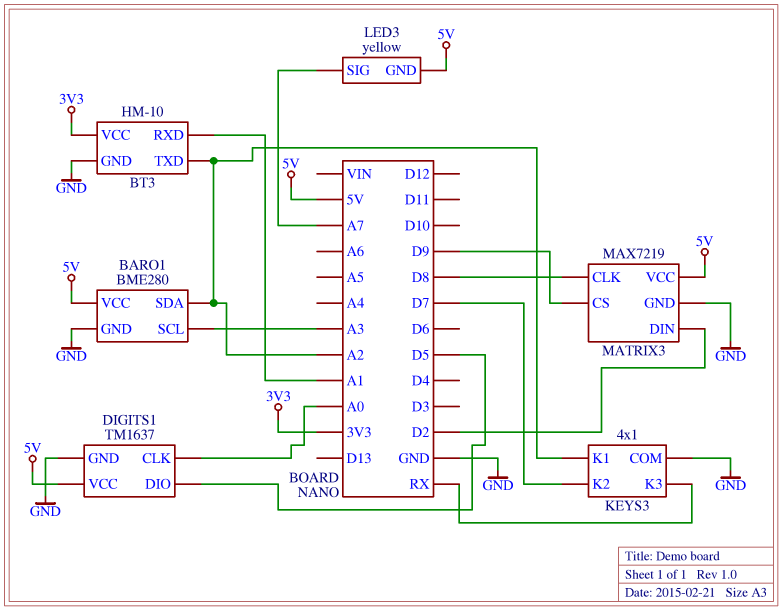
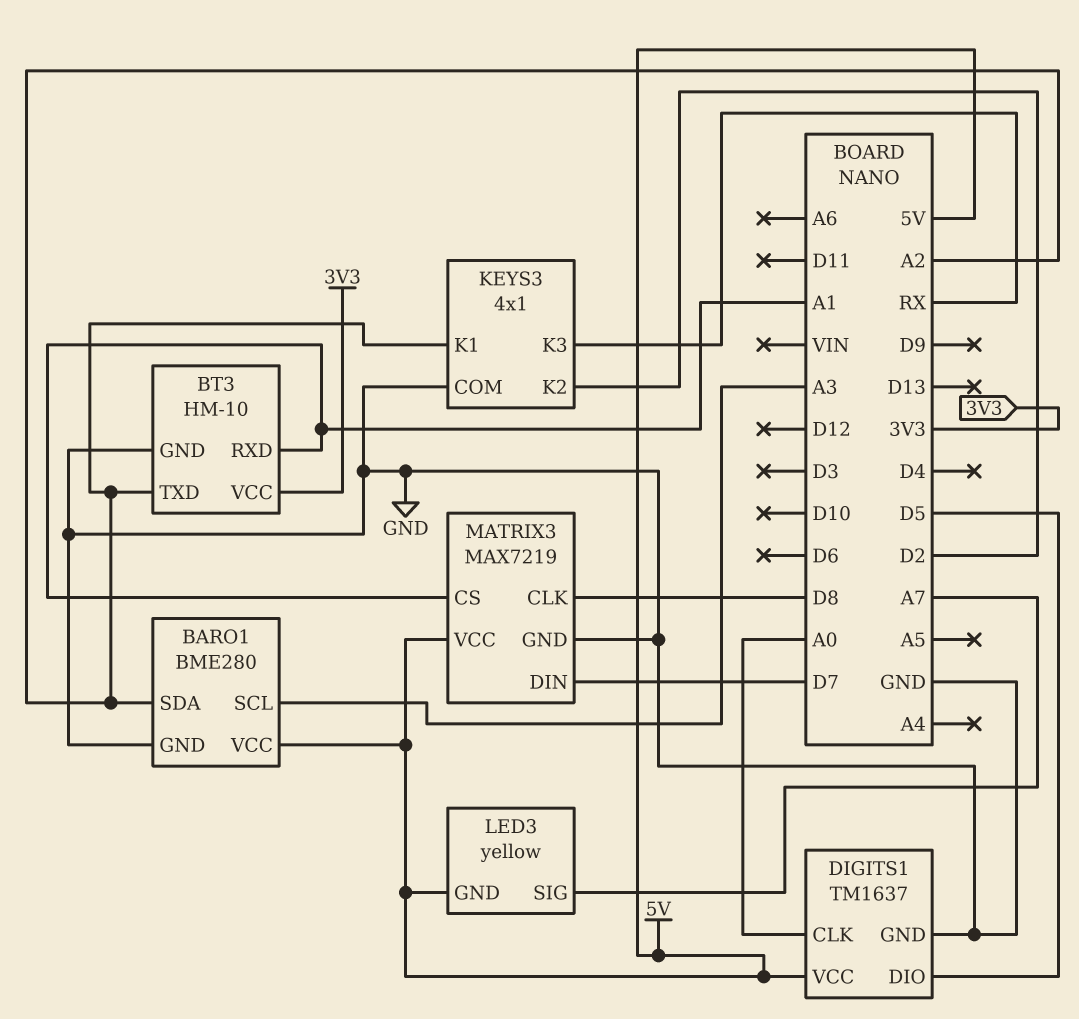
KEYS3 pin K2: D7 -> D2
MATRIX3 pin CS: D9 -> A1
MATRIX3 pin DIN: D2 -> D7

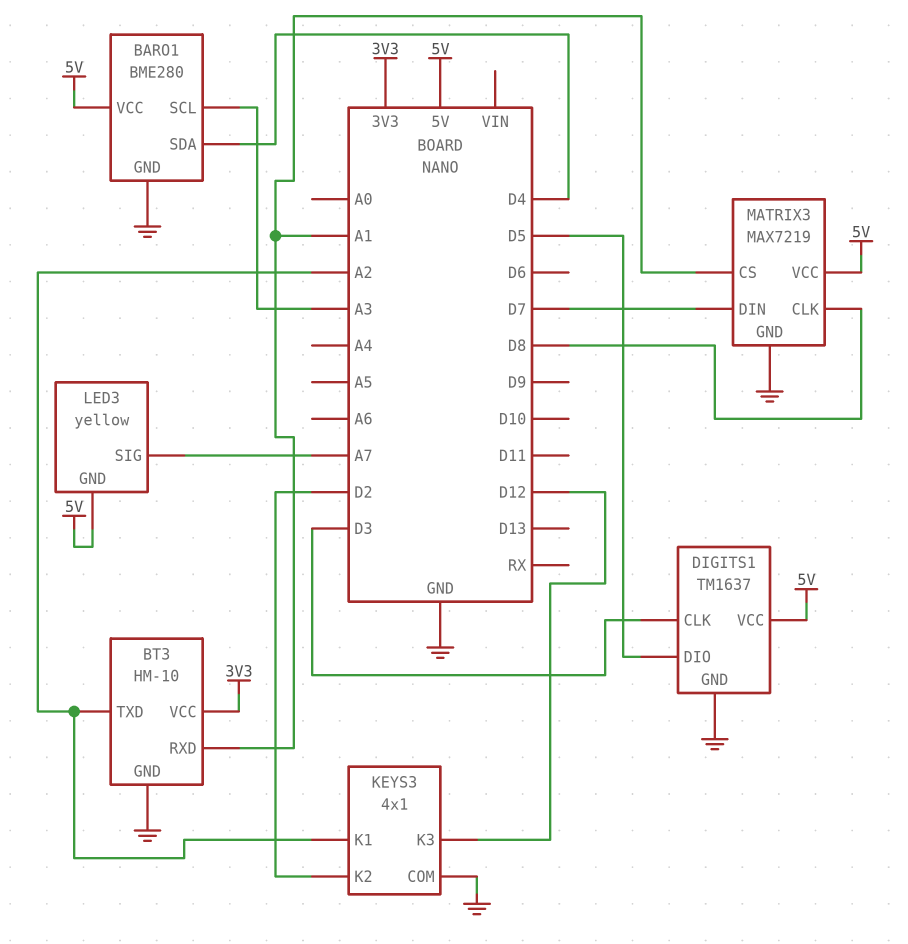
BARO1 pin SDA: A2 -> D4
DIGITS1 pin CLK: A0 -> D3
KEYS3 pin K3: RX -> D12

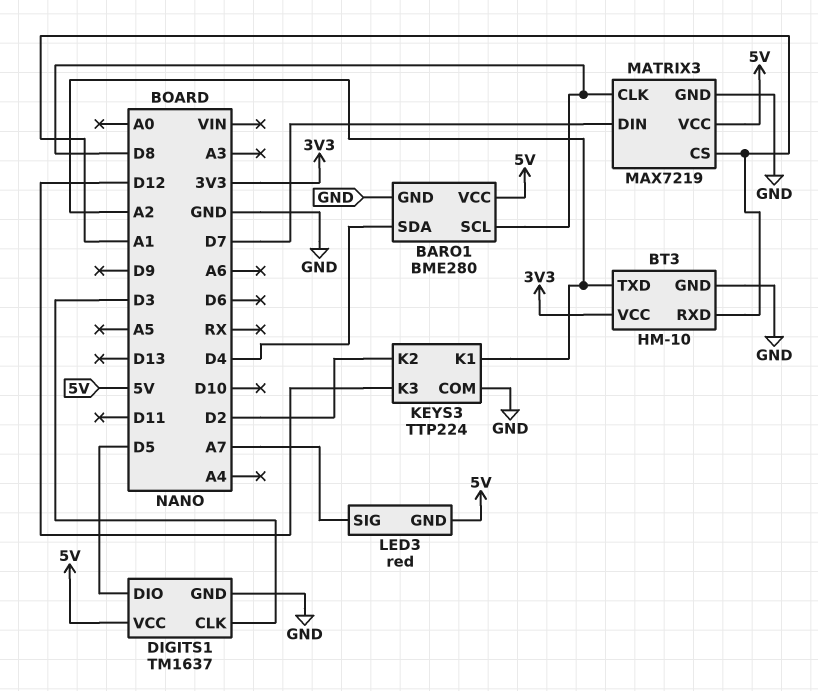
BARO1 pin SCL: A3 -> D8
KEYS3: 4x1 -> TTP224
LED3: yellow -> red

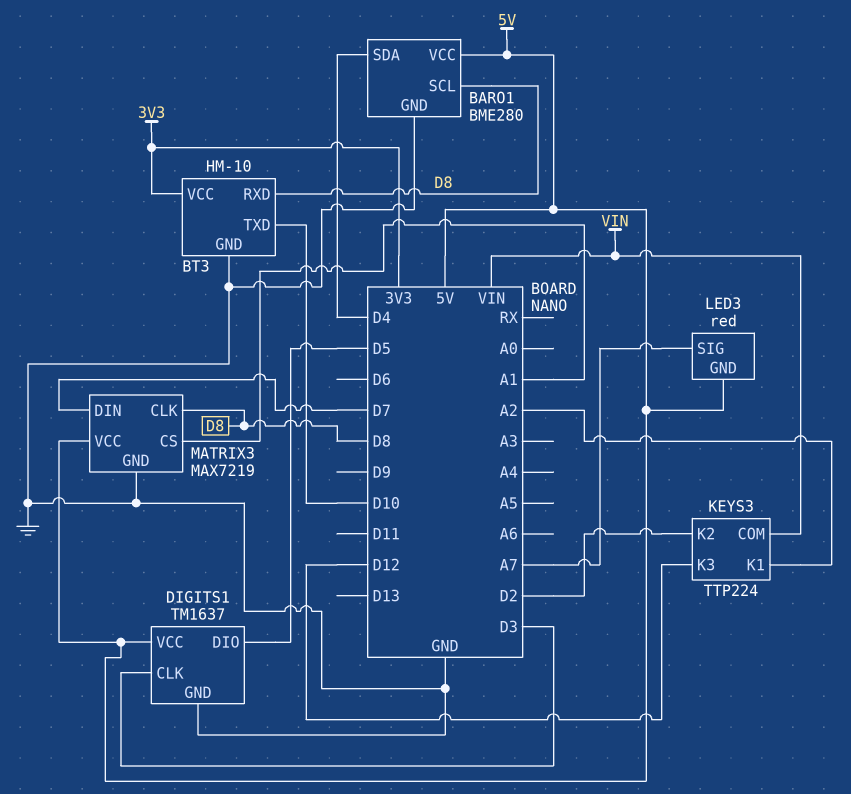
BT3 pin RXD: A1 -> D8
BT3 pin TXD: A2 -> D10
KEYS3 pin COM: GND -> VIN

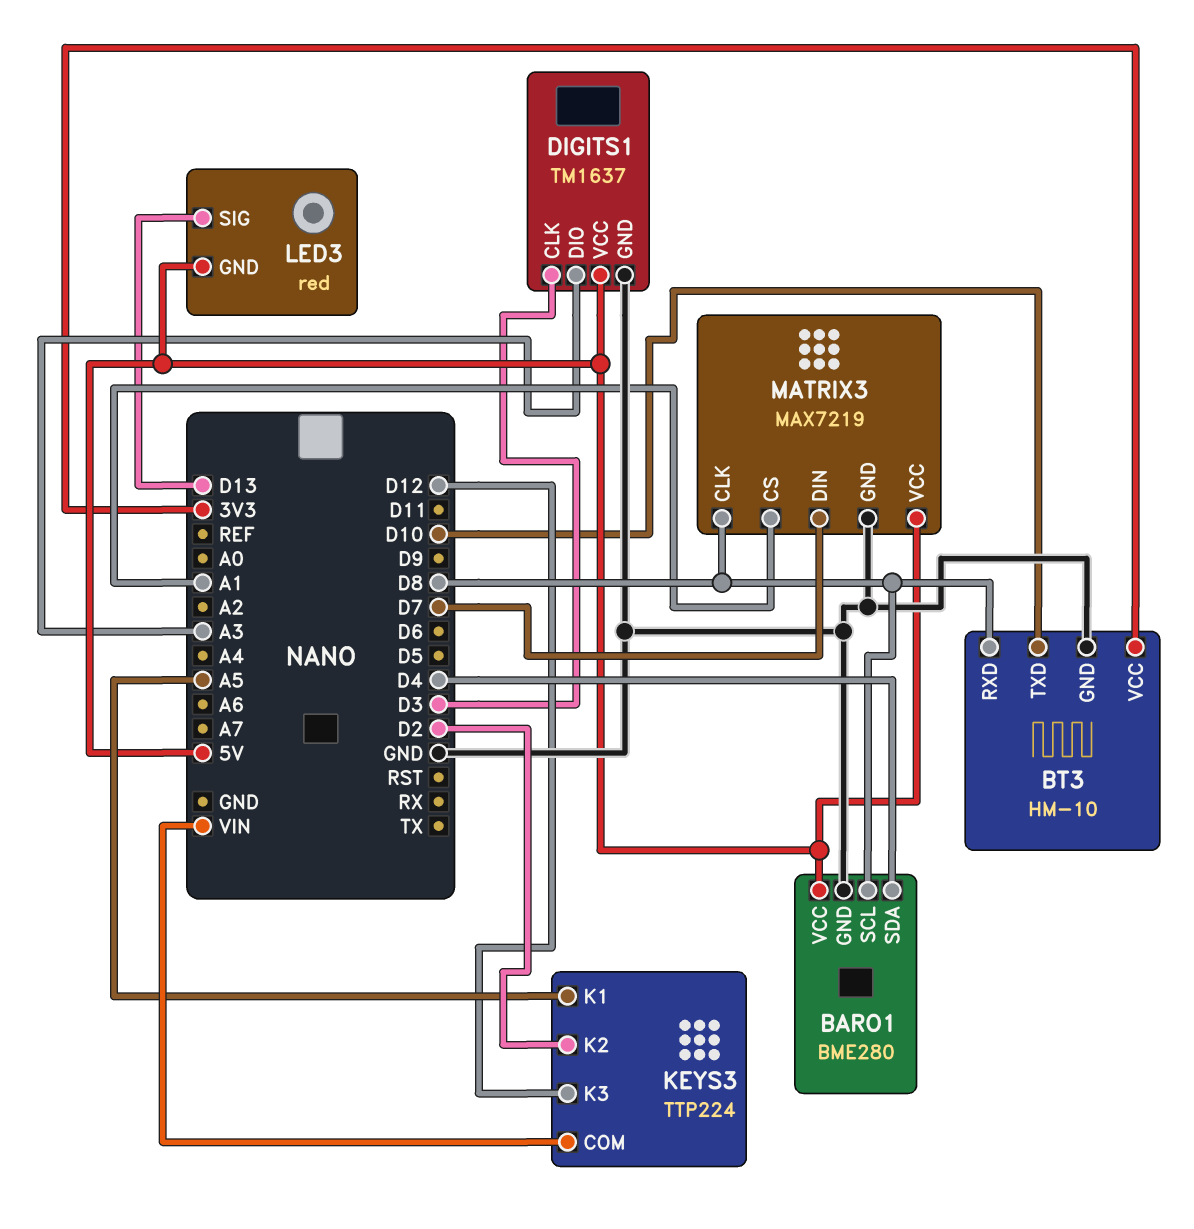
DIGITS1 pin DIO: D5 -> A3
KEYS3 pin K1: A2 -> A5
LED3 pin SIG: A7 -> D13

